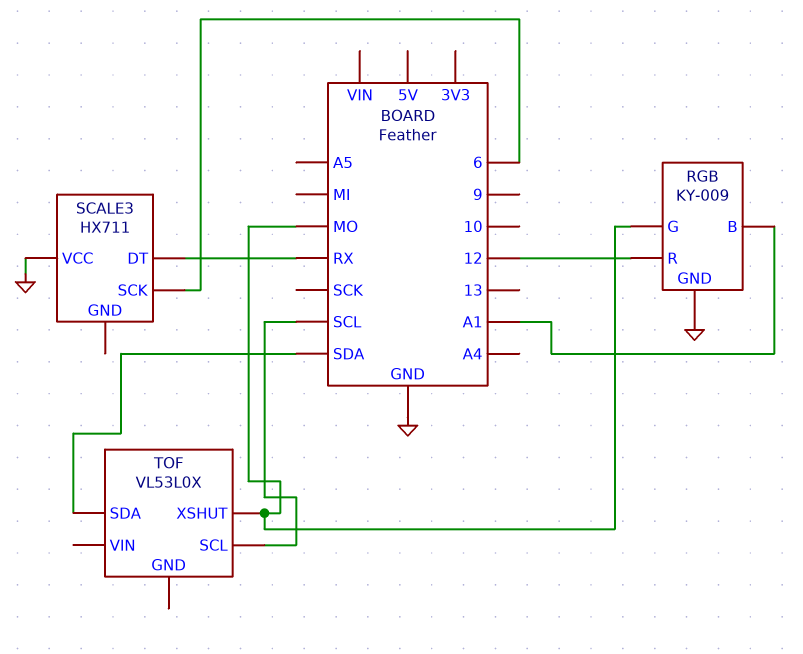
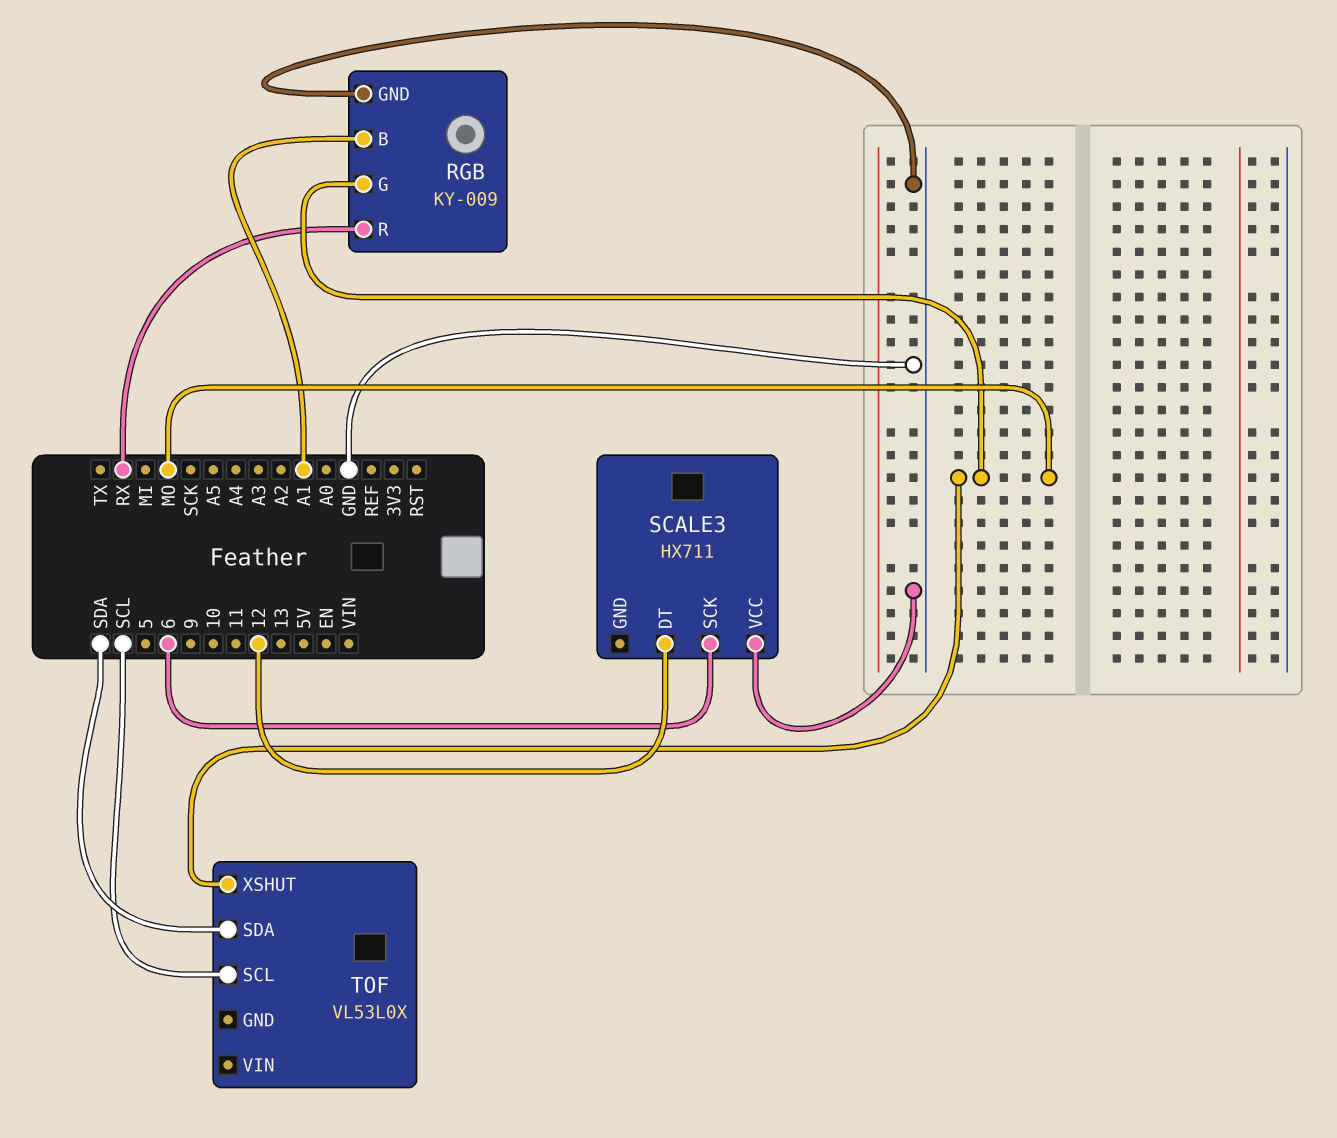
RGB pin R: 12 -> RX
SCALE3 pin DT: RX -> 12

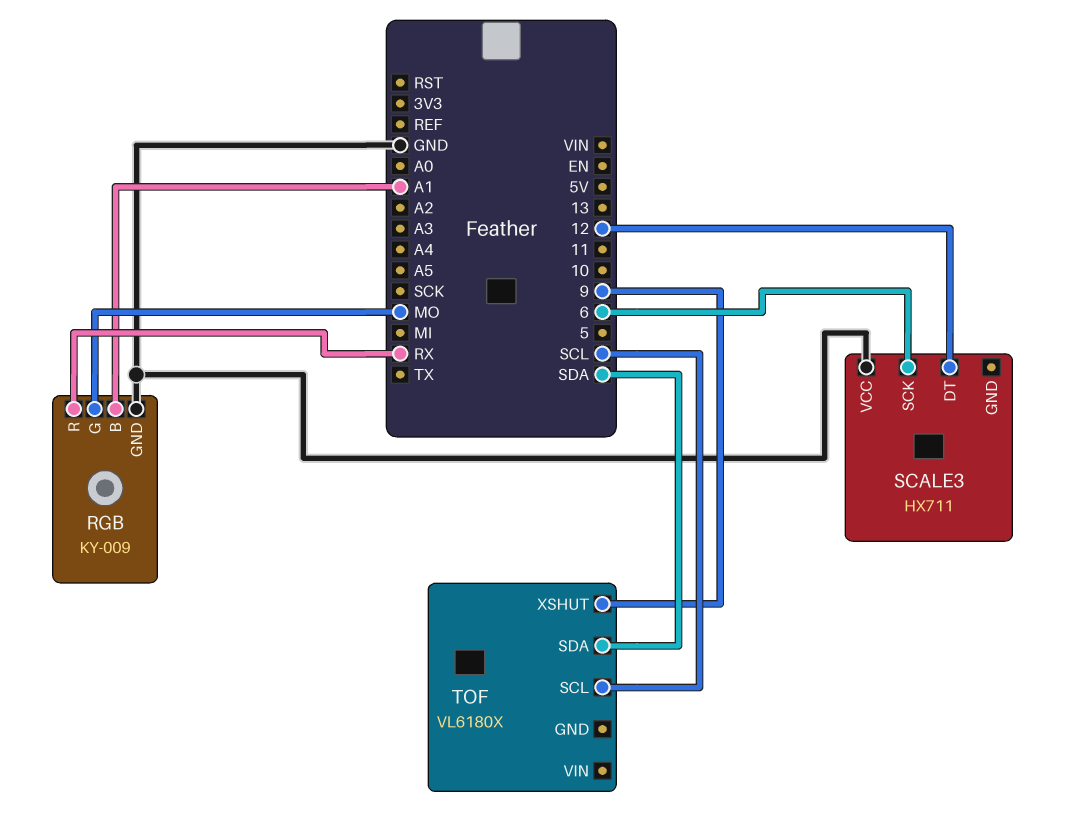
TOF: VL53L0X -> VL6180X
TOF pin XSHUT: MO -> 9

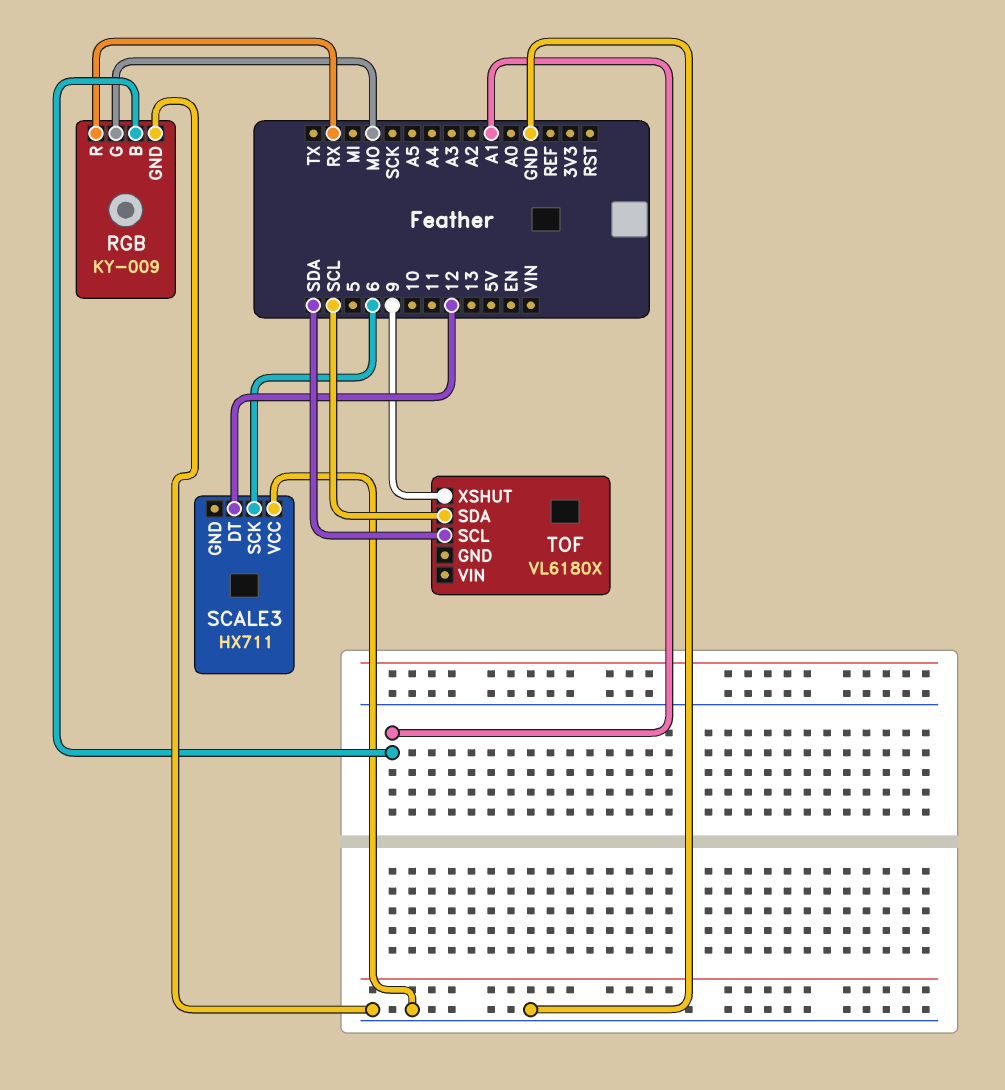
TOF pin SCL: SCL -> SDA
TOF pin SDA: SDA -> SCL

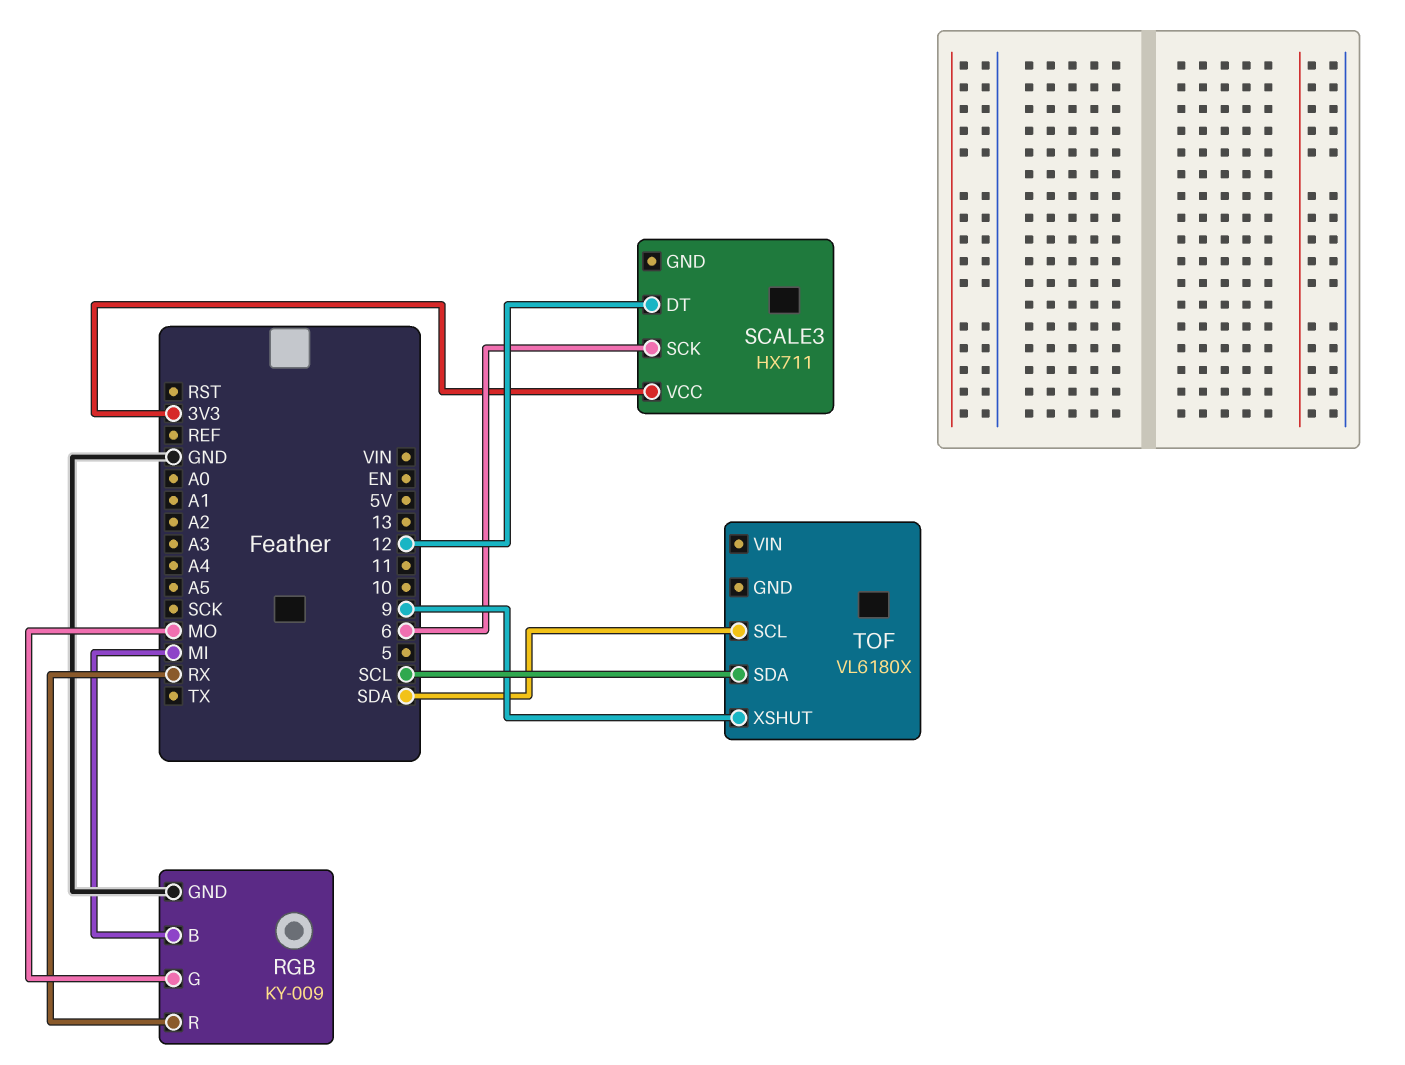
RGB pin B: A1 -> MI
SCALE3 pin VCC: GND -> 3V3

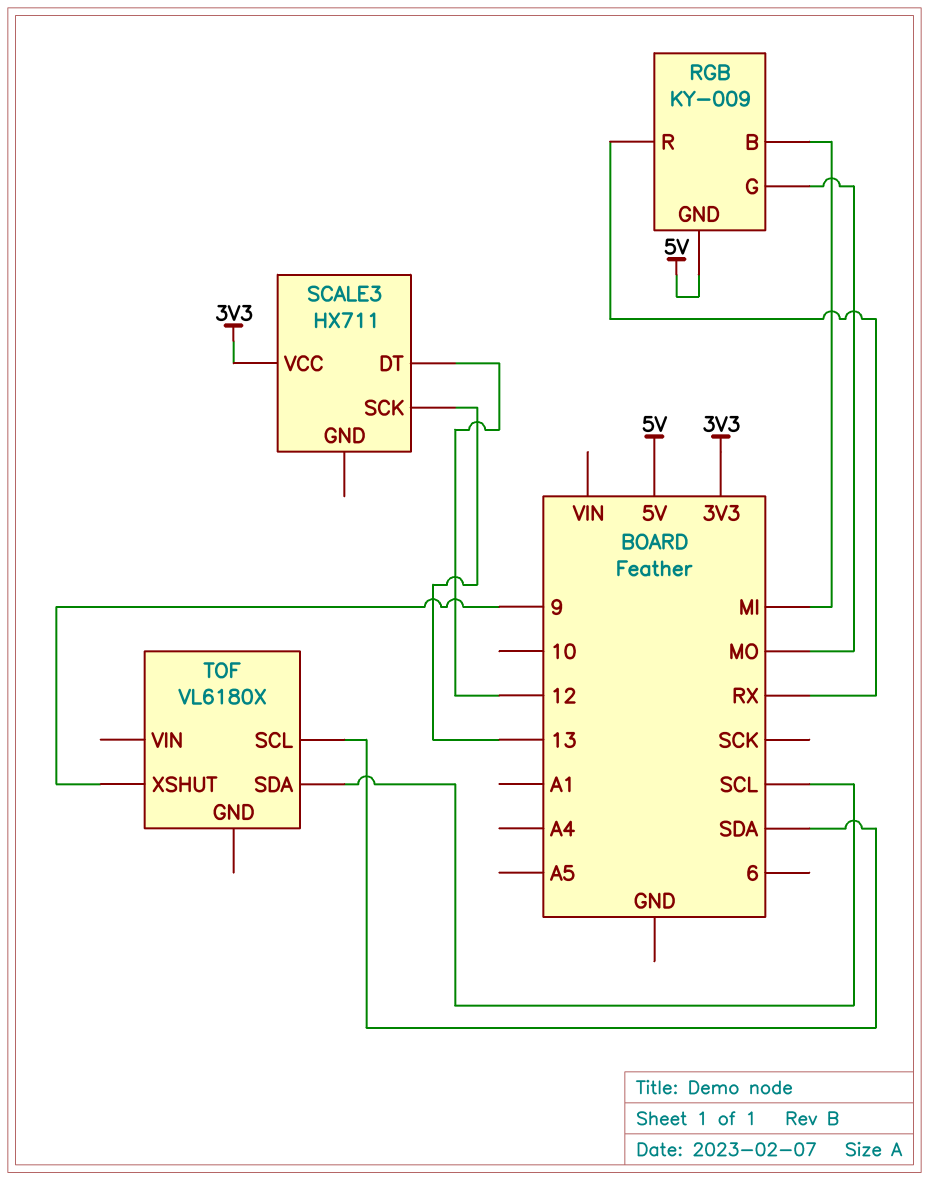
RGB pin GND: GND -> 5V
SCALE3 pin SCK: 6 -> 13

